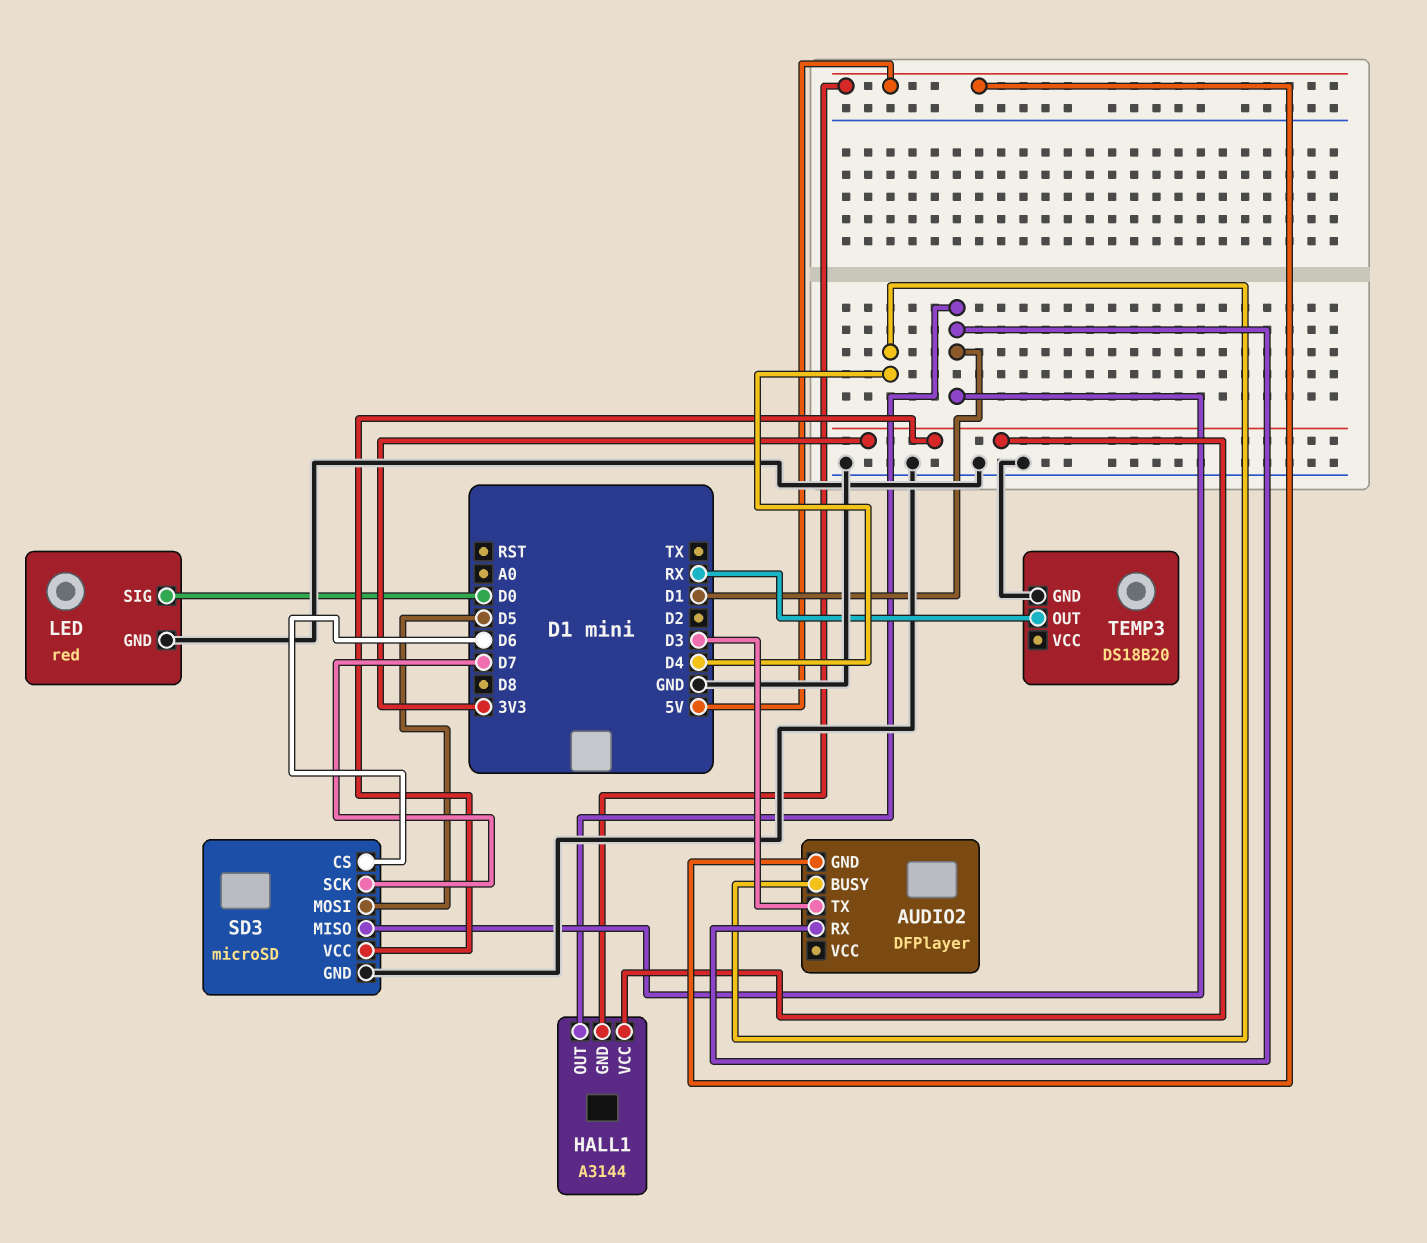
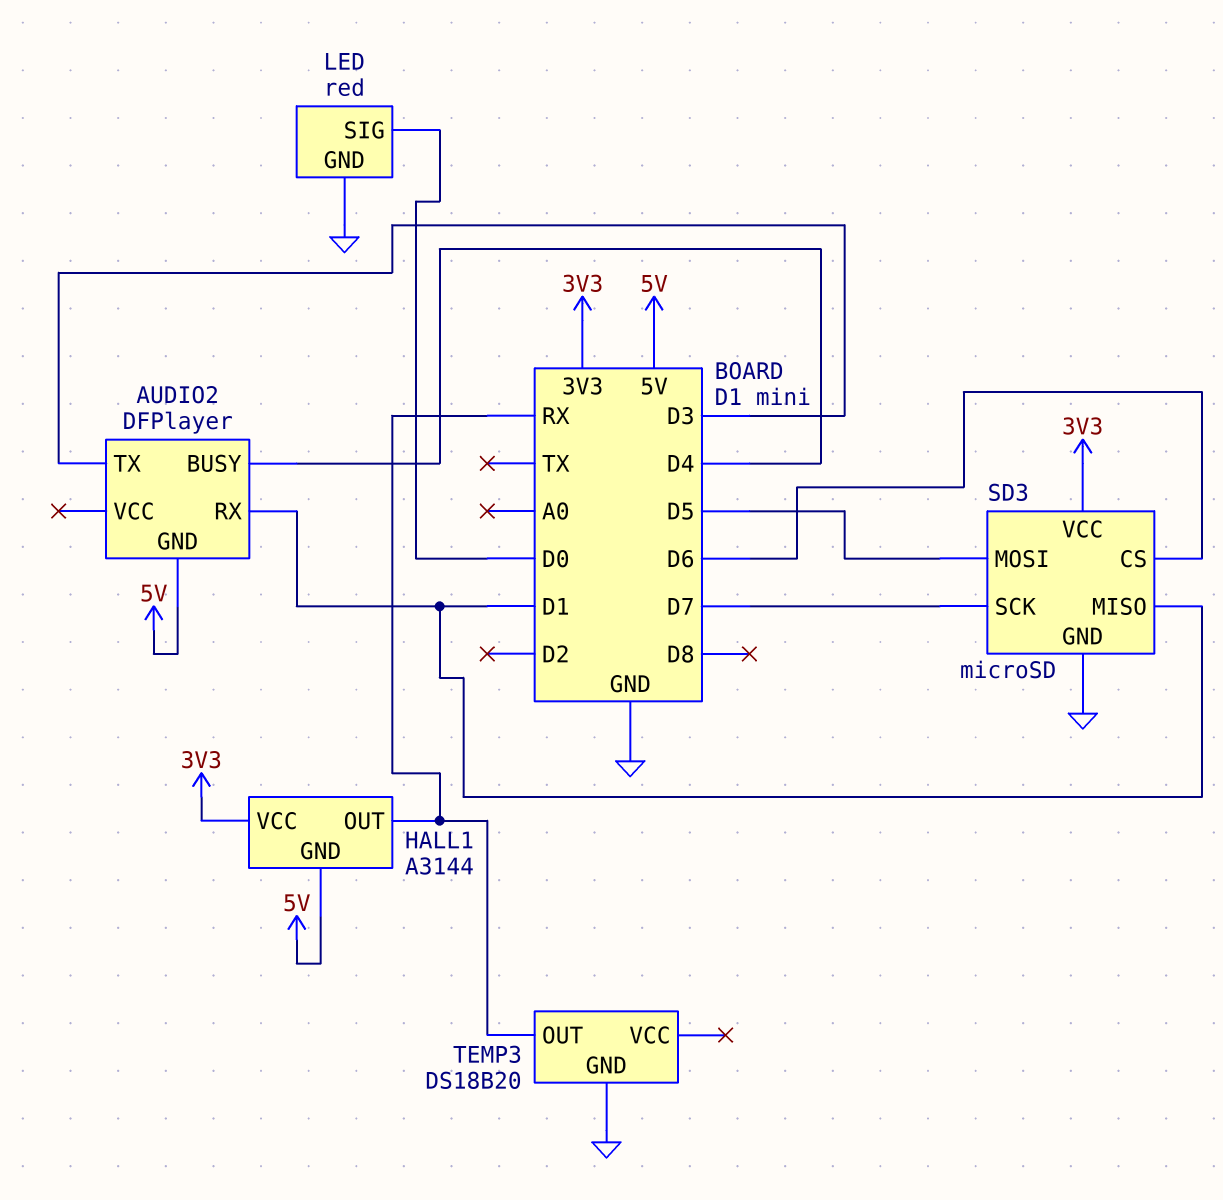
HALL1 pin OUT: D1 -> RX

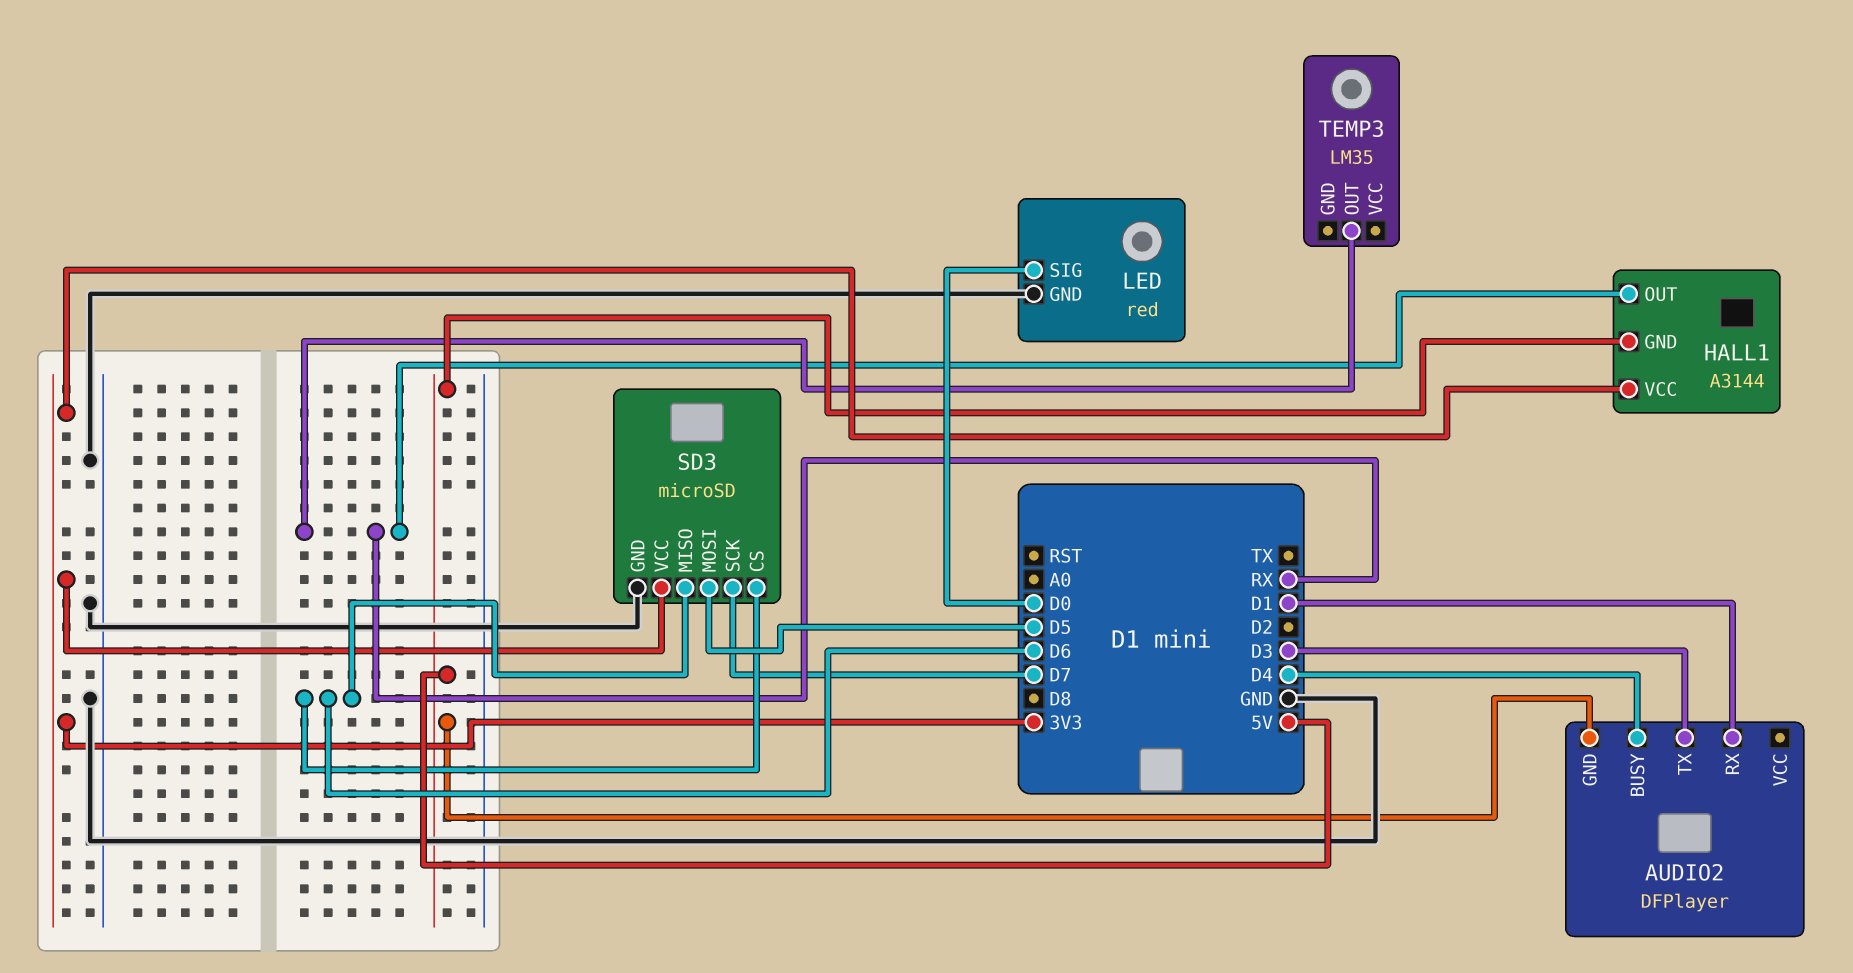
SD3 pin MISO: D1 -> D6
TEMP3: DS18B20 -> LM35
TEMP3 pin GND: GND -> none

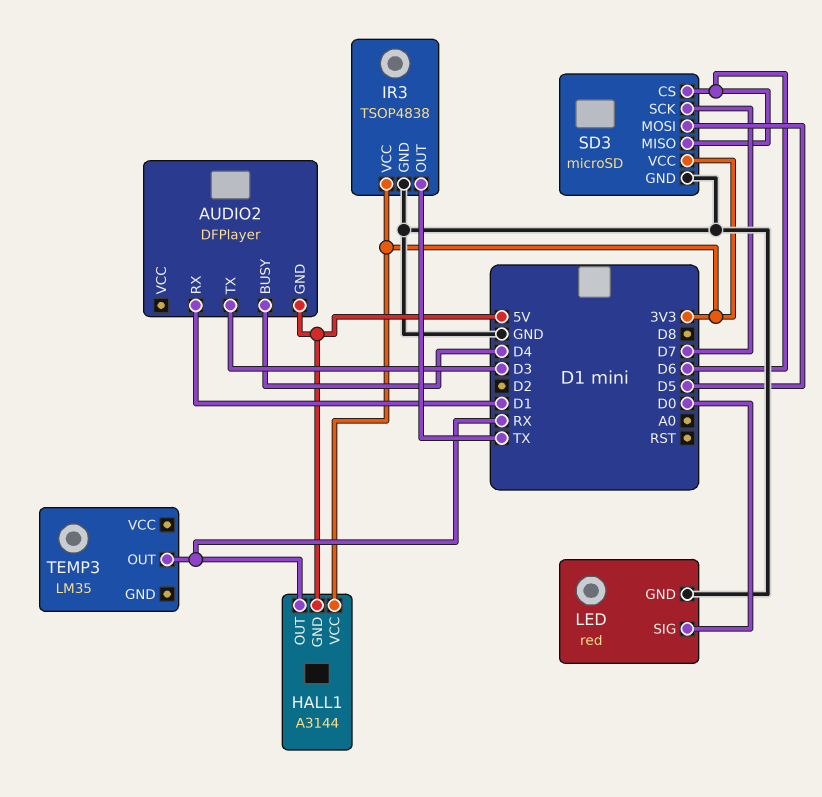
IR3: none -> TSOP4838
IR3 pin GND: none -> GND
IR3 pin OUT: none -> TX
IR3 pin VCC: none -> 3V3

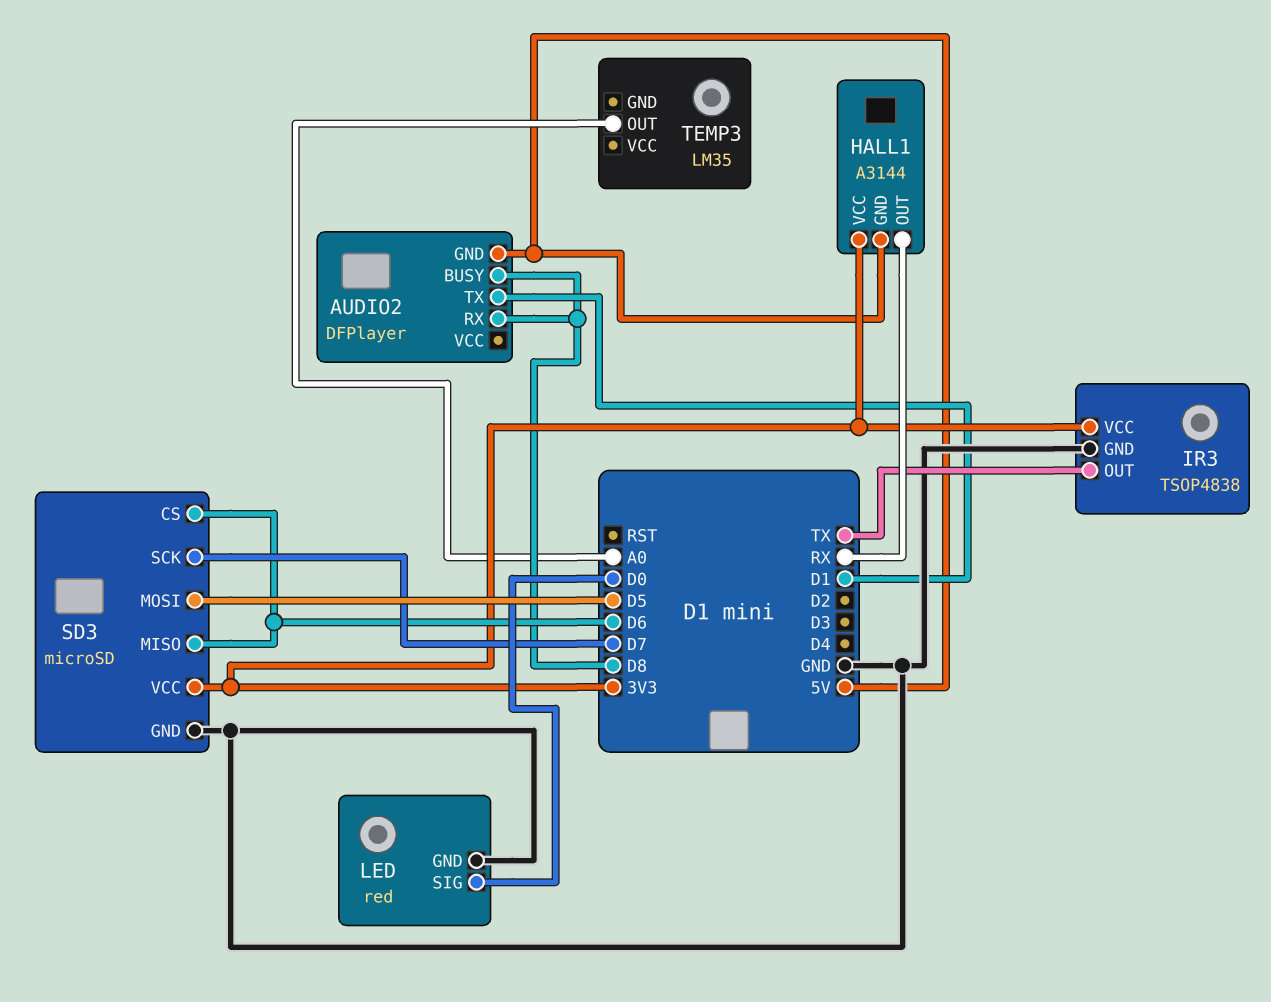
AUDIO2 pin BUSY: D4 -> D8
AUDIO2 pin RX: D1 -> D8
AUDIO2 pin TX: D3 -> D1
TEMP3 pin OUT: RX -> A0

